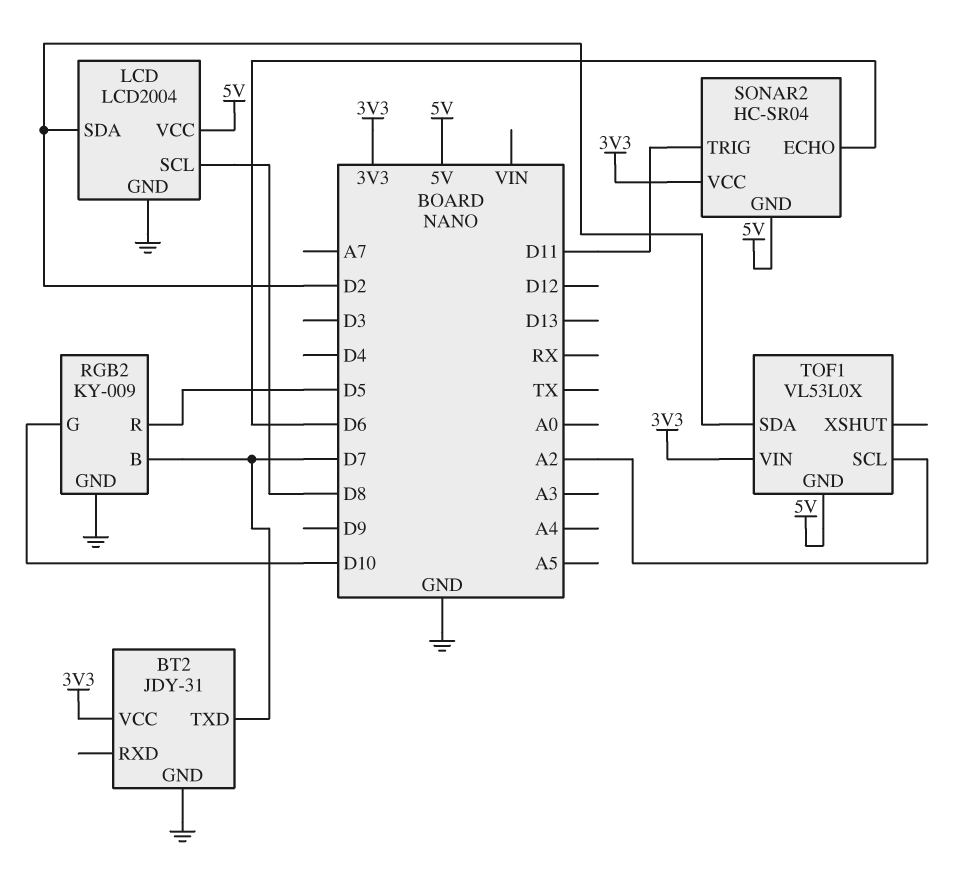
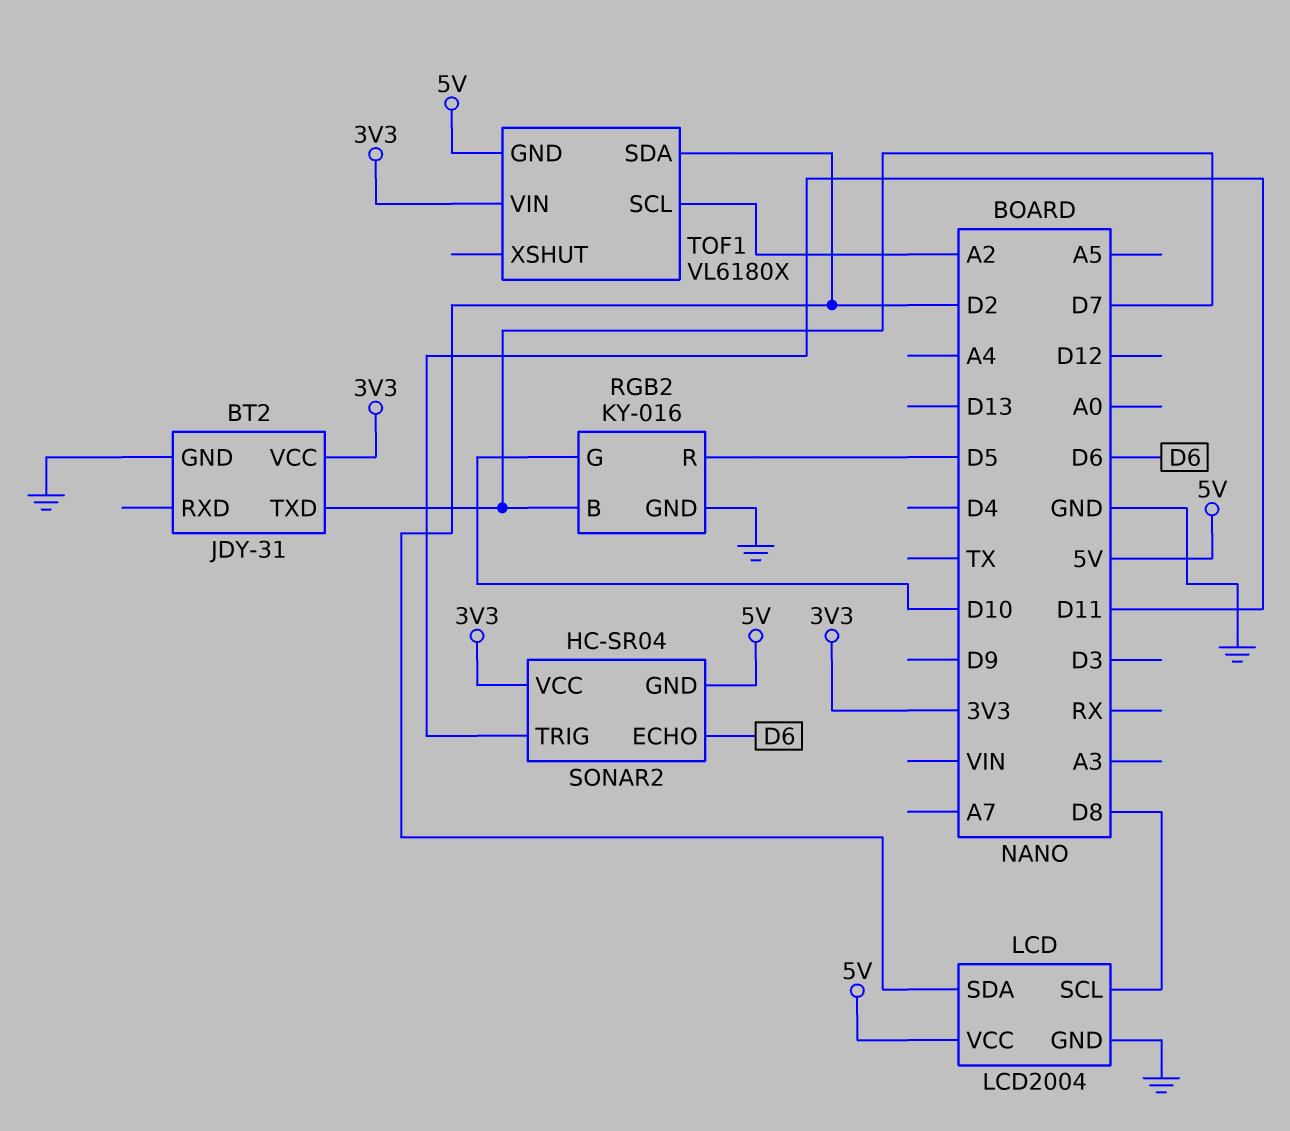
RGB2: KY-009 -> KY-016
TOF1: VL53L0X -> VL6180X

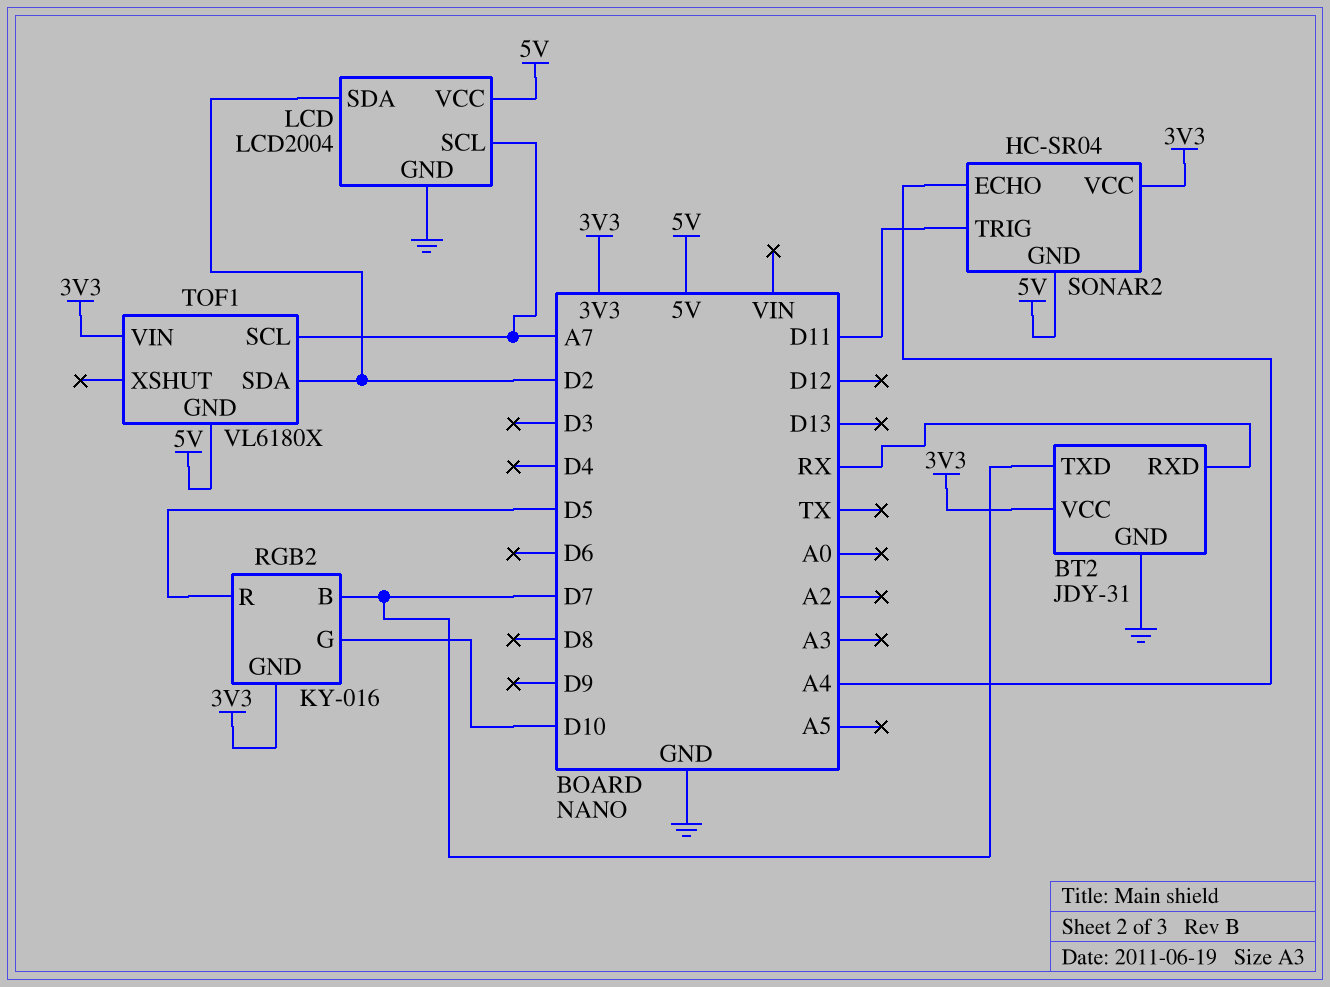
BT2 pin RXD: none -> RX
LCD pin SCL: D8 -> A7
RGB2 pin GND: GND -> 3V3
SONAR2 pin ECHO: D6 -> A4
TOF1 pin SCL: A2 -> A7

